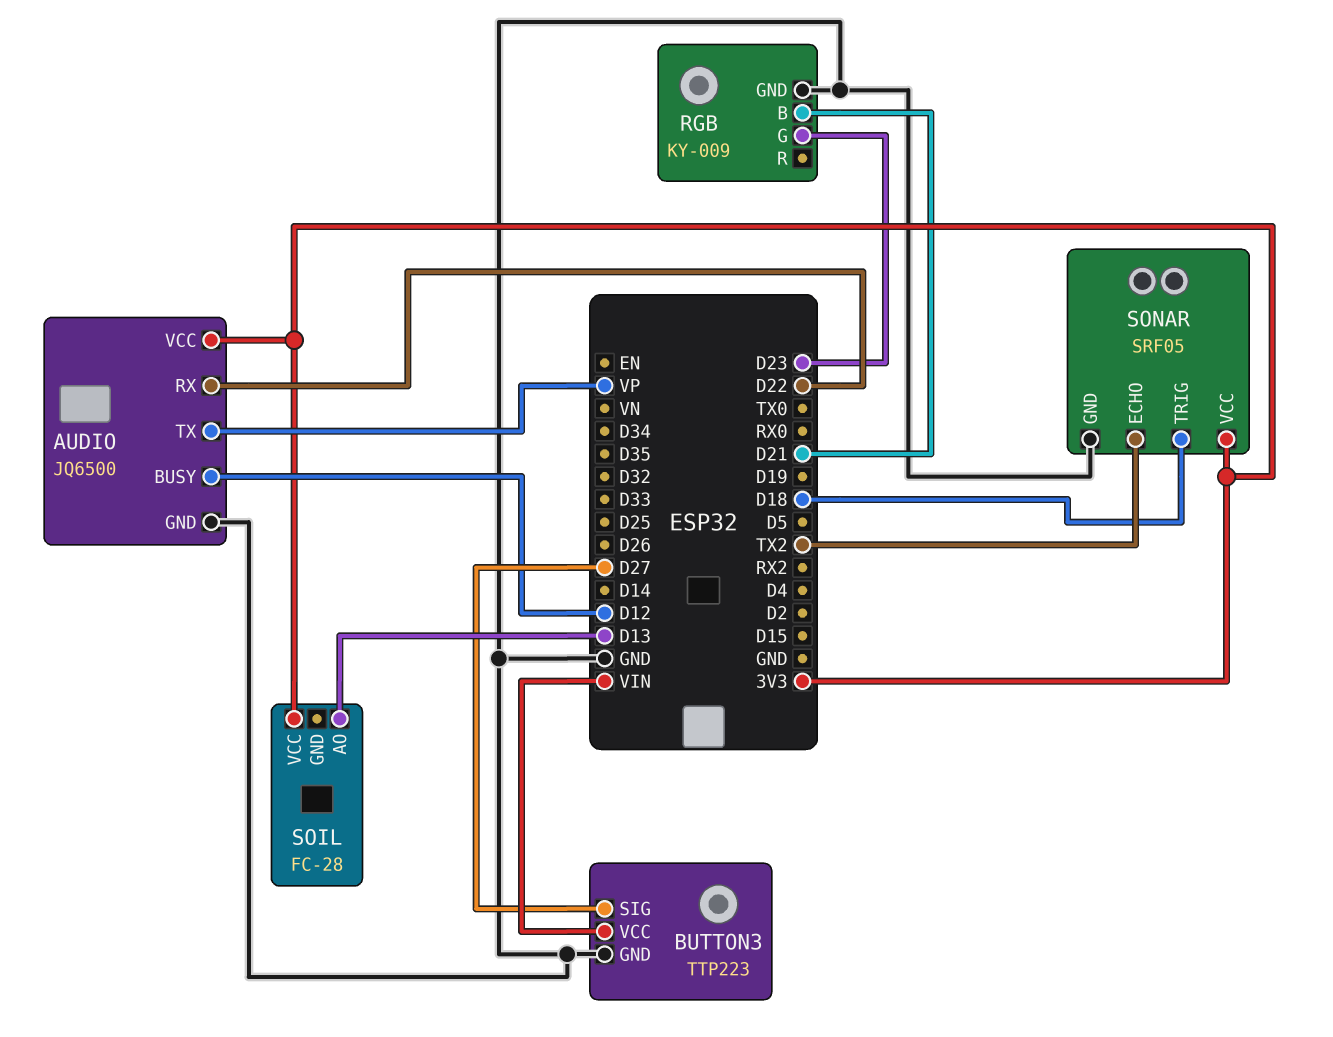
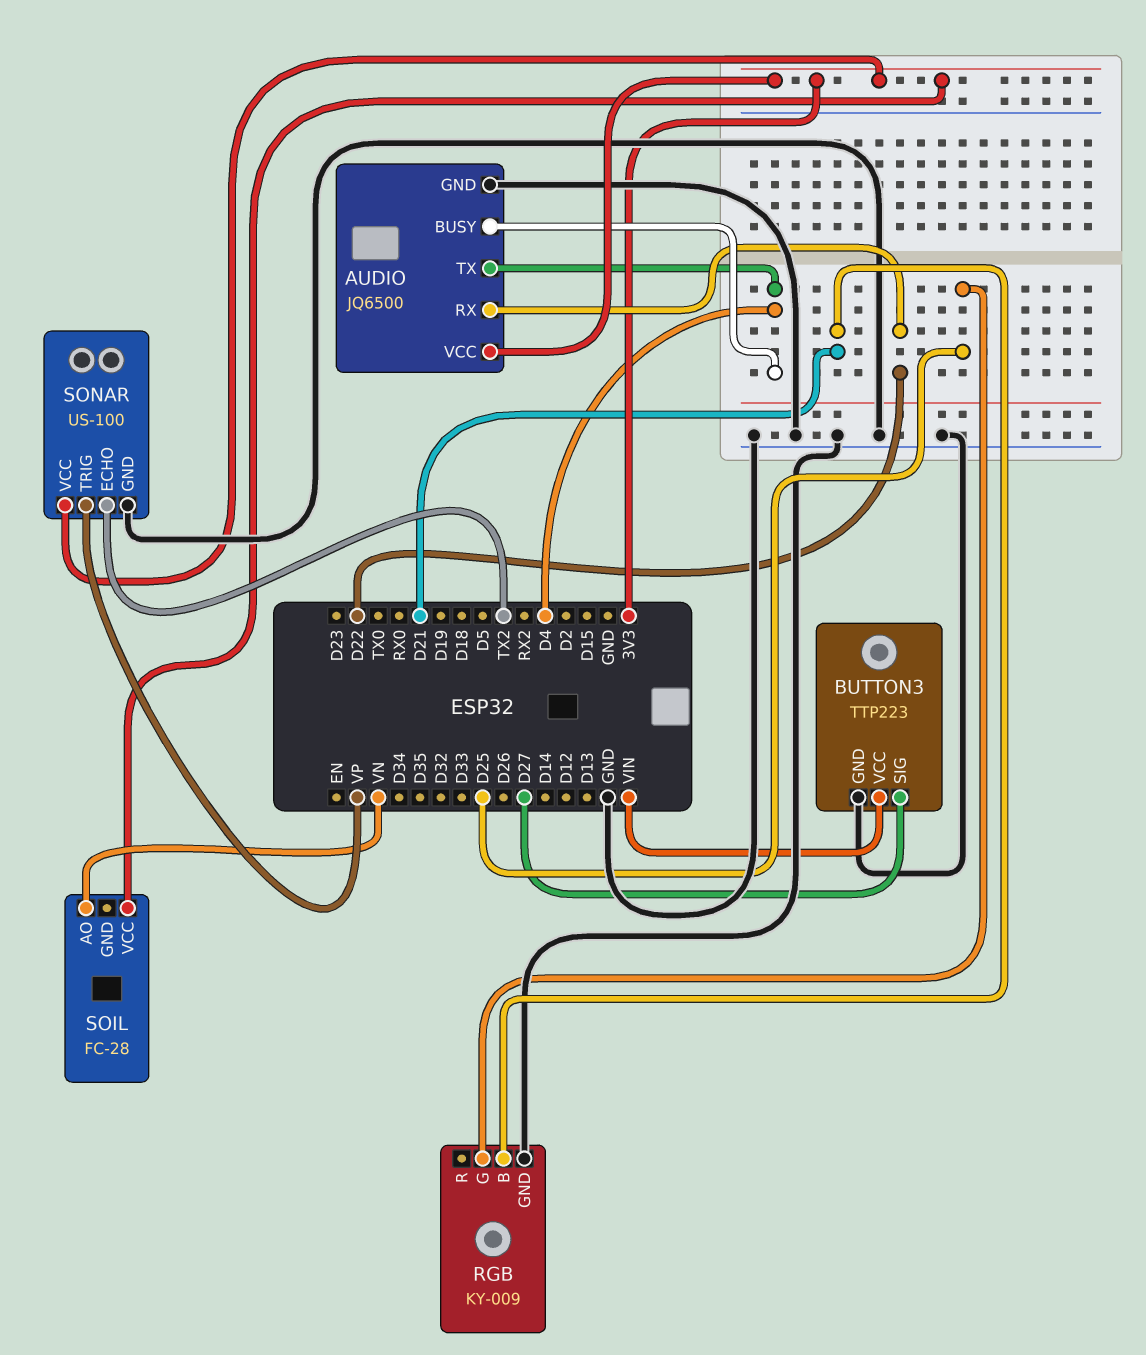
AUDIO pin BUSY: D12 -> D4
AUDIO pin TX: VP -> D4
RGB pin G: D23 -> D25
SOIL pin AO: D13 -> VN
SONAR: SRF05 -> US-100
SONAR pin TRIG: D18 -> VP

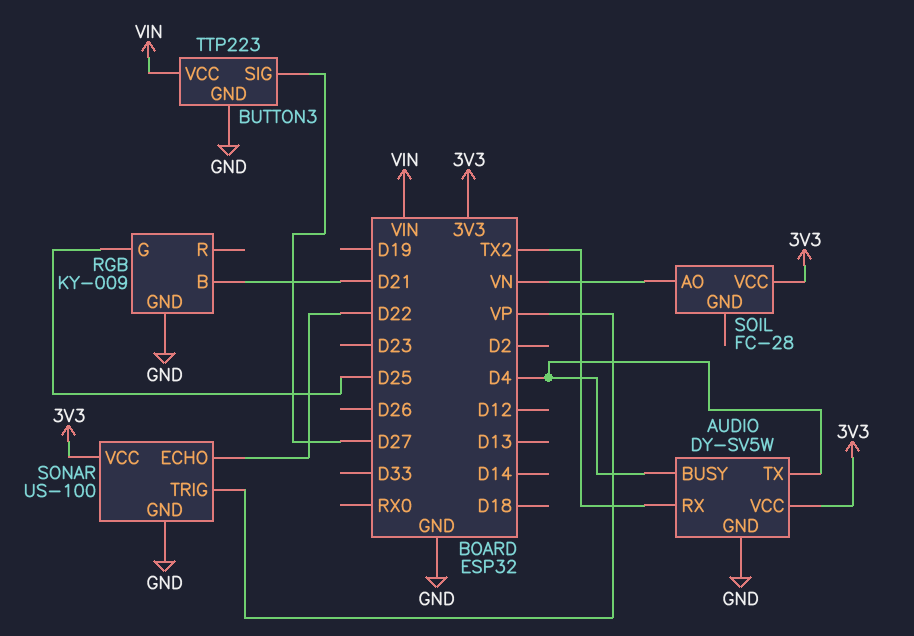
AUDIO: JQ6500 -> DY-SV5W
AUDIO pin RX: D22 -> TX2
SONAR pin ECHO: TX2 -> D22

